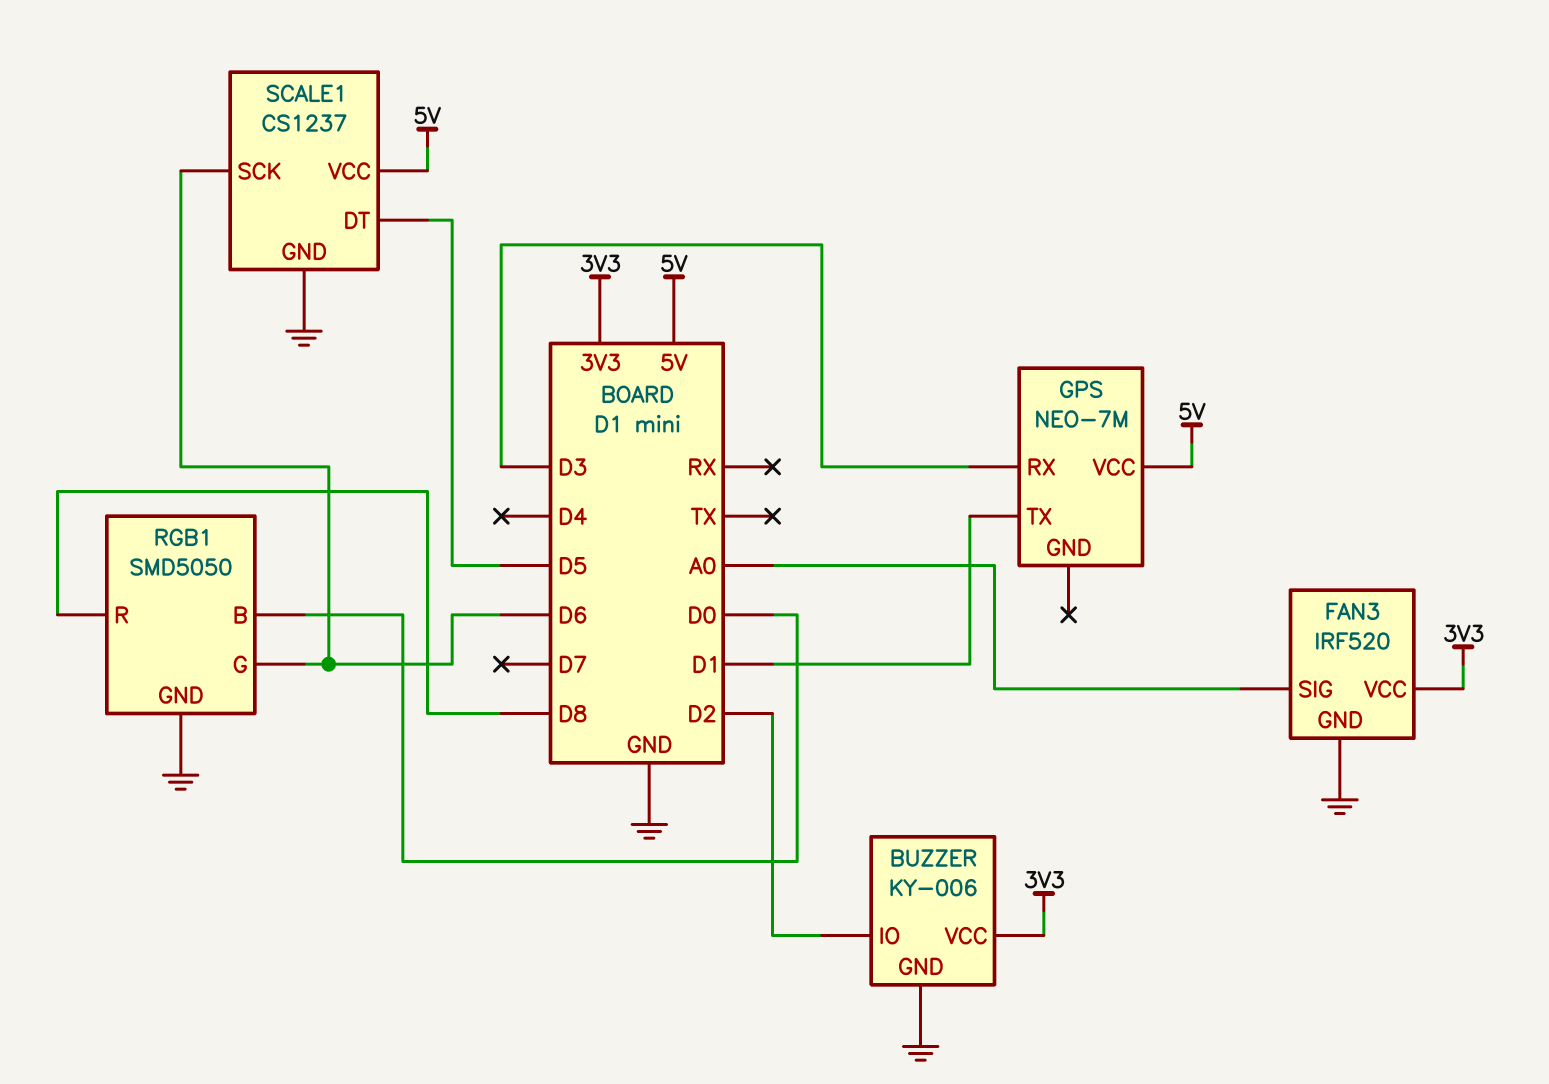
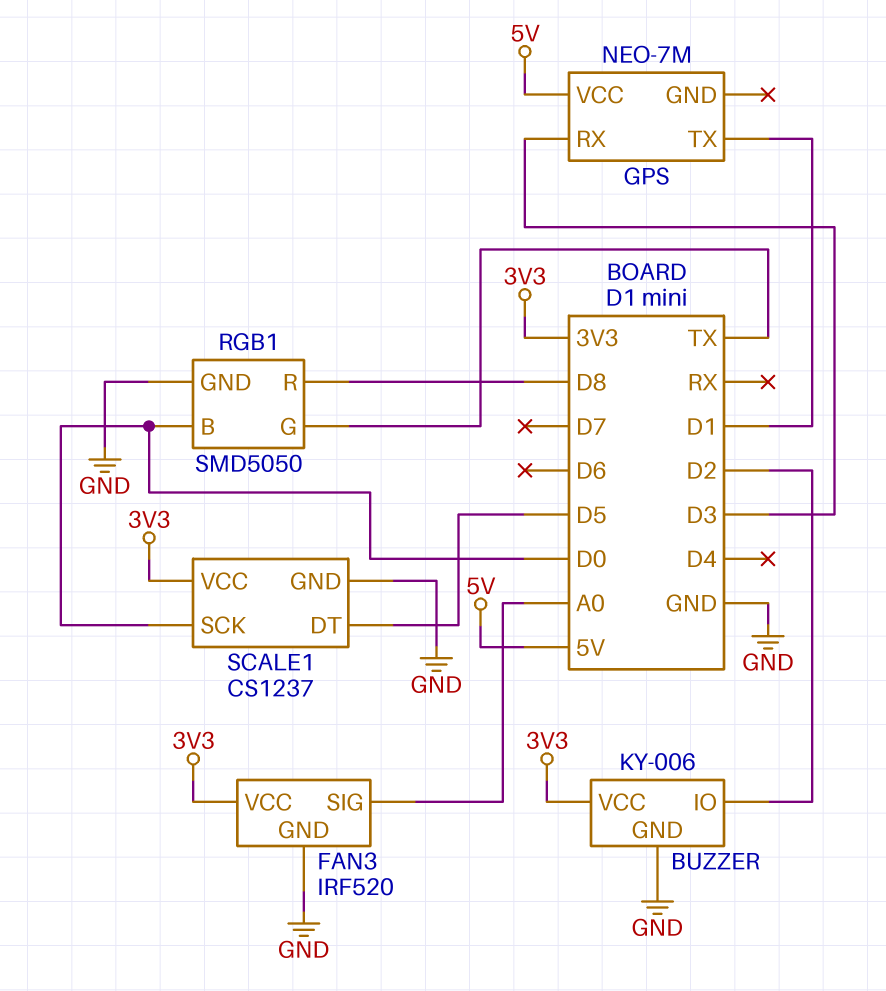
RGB1 pin G: D6 -> TX
SCALE1 pin SCK: D6 -> D0
SCALE1 pin VCC: 5V -> 3V3

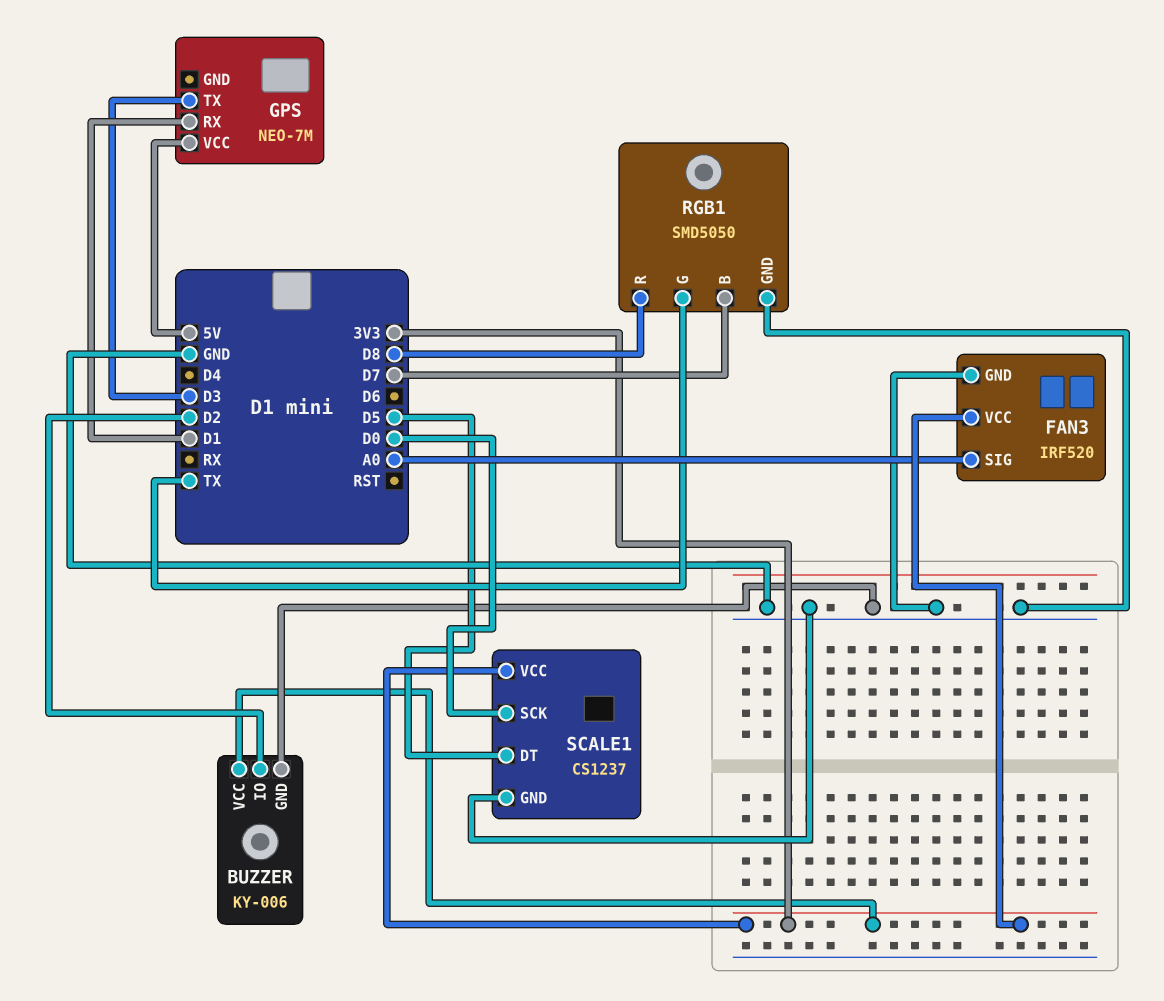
GPS pin RX: D3 -> D1
GPS pin TX: D1 -> D3
RGB1 pin B: D0 -> D7

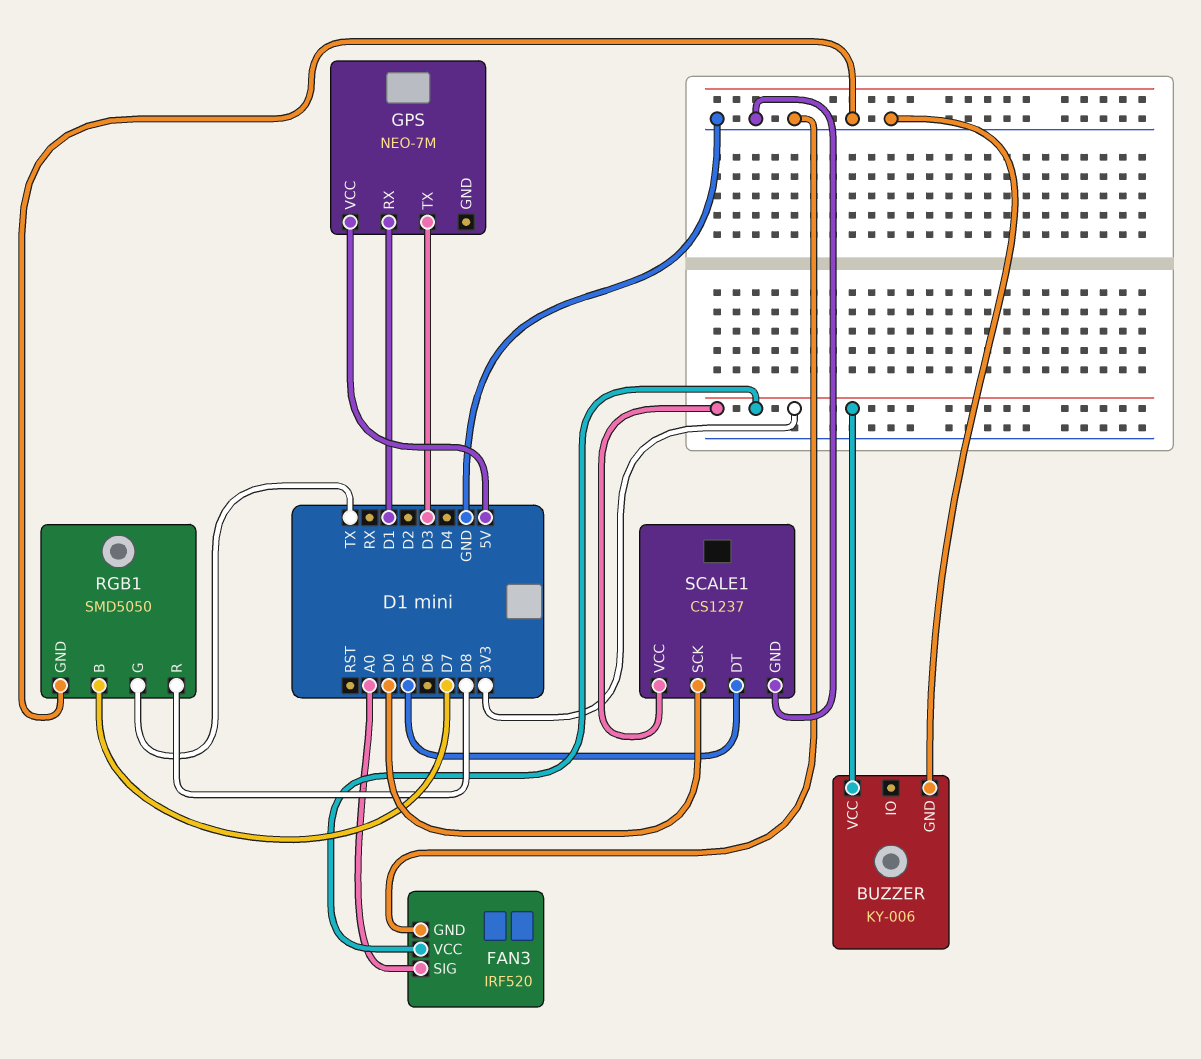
BUZZER pin IO: D2 -> none

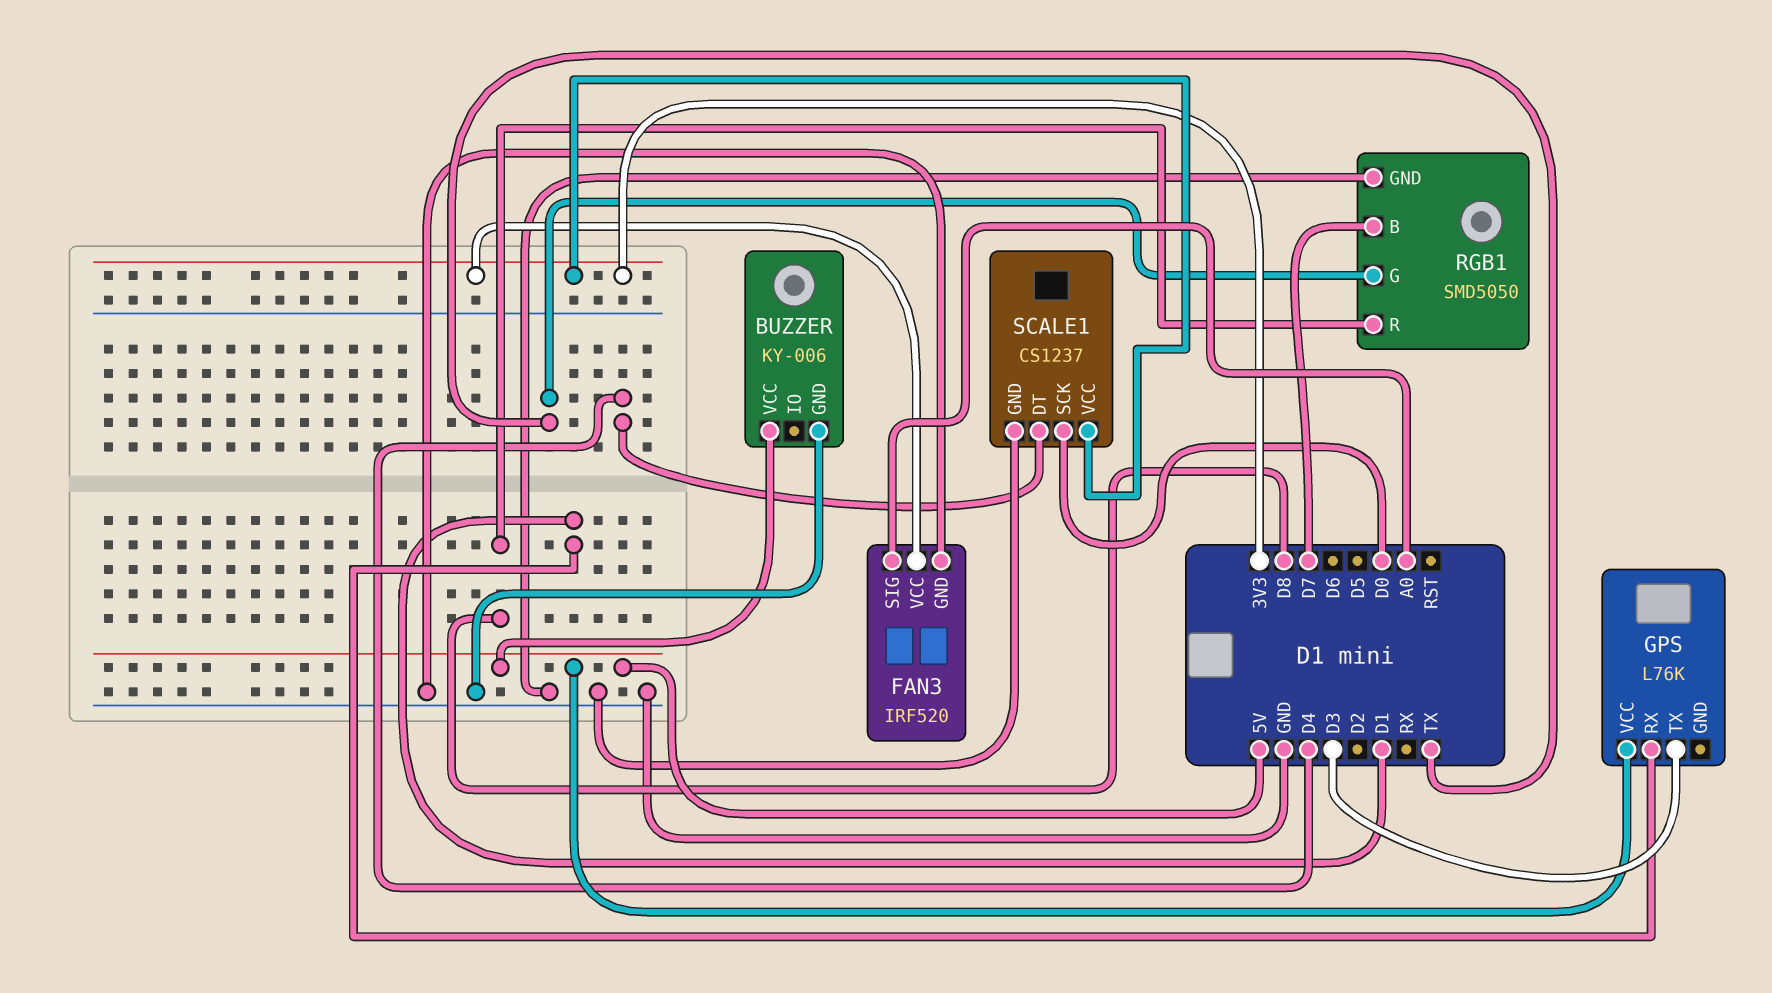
BUZZER pin VCC: 3V3 -> 5V
GPS: NEO-7M -> L76K
SCALE1 pin DT: D5 -> D4

